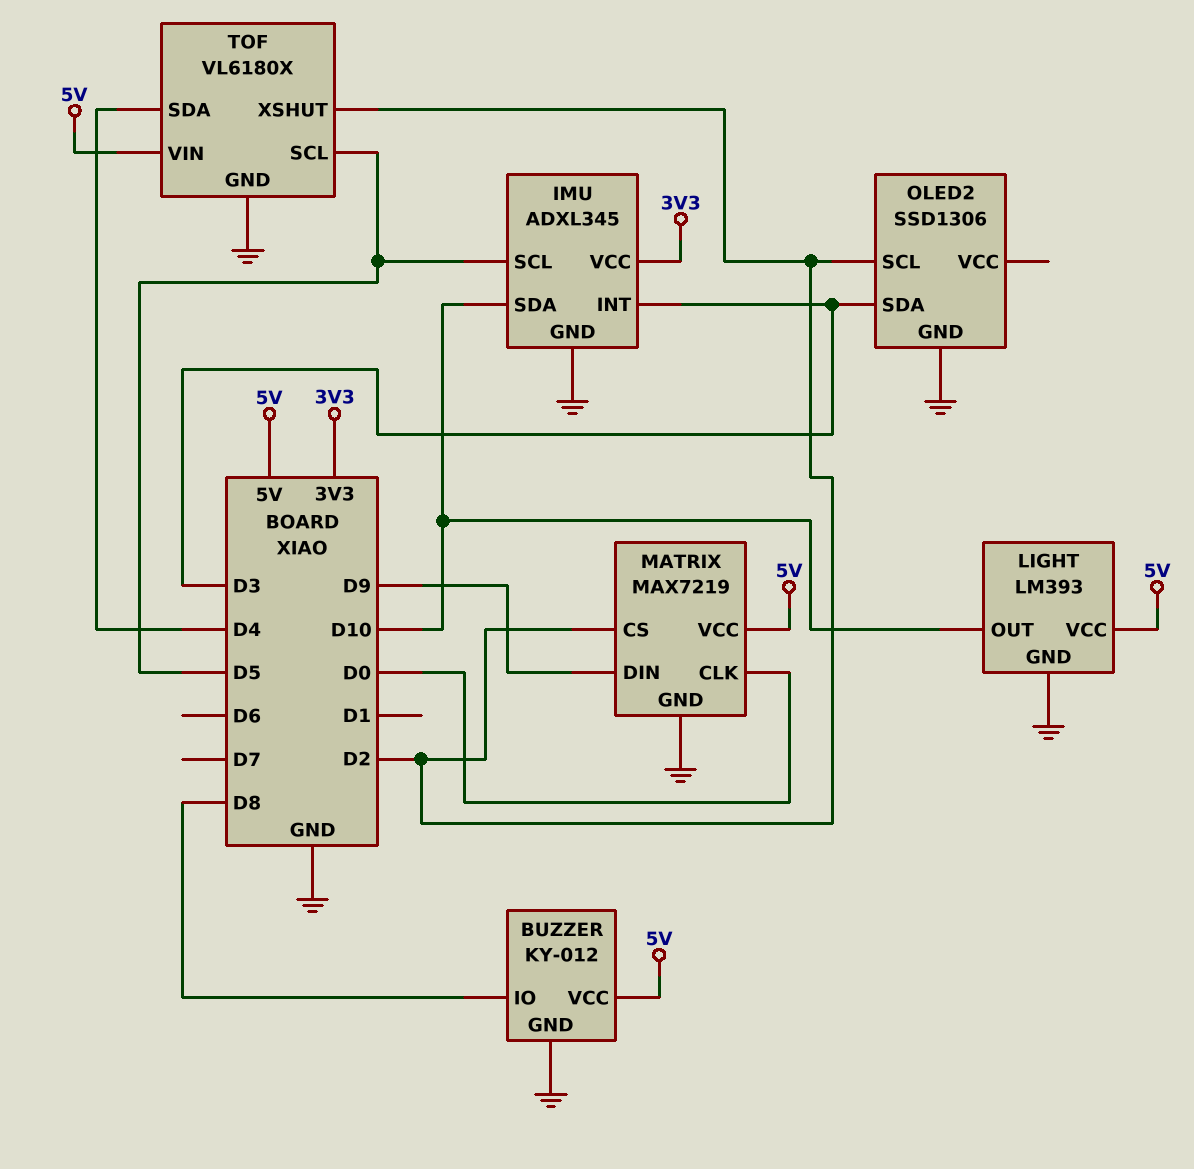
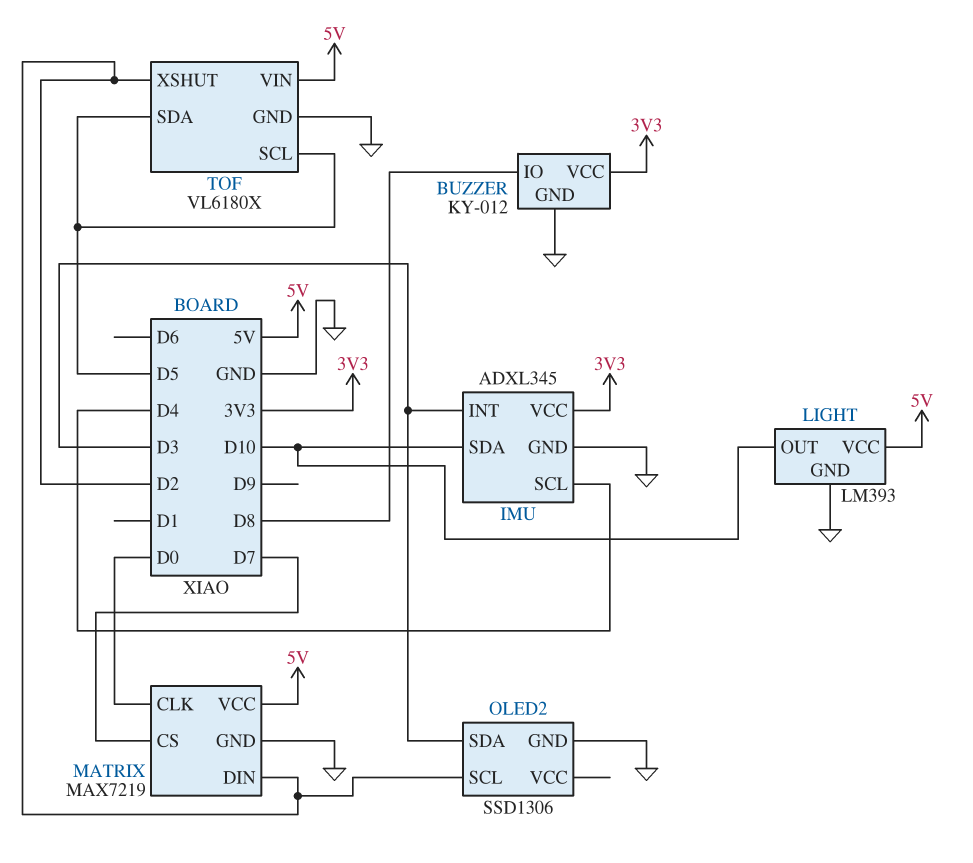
BUZZER pin VCC: 5V -> 3V3
IMU pin SCL: D5 -> D4
MATRIX pin CS: D2 -> D7
MATRIX pin DIN: D9 -> D2
TOF pin SDA: D4 -> D5

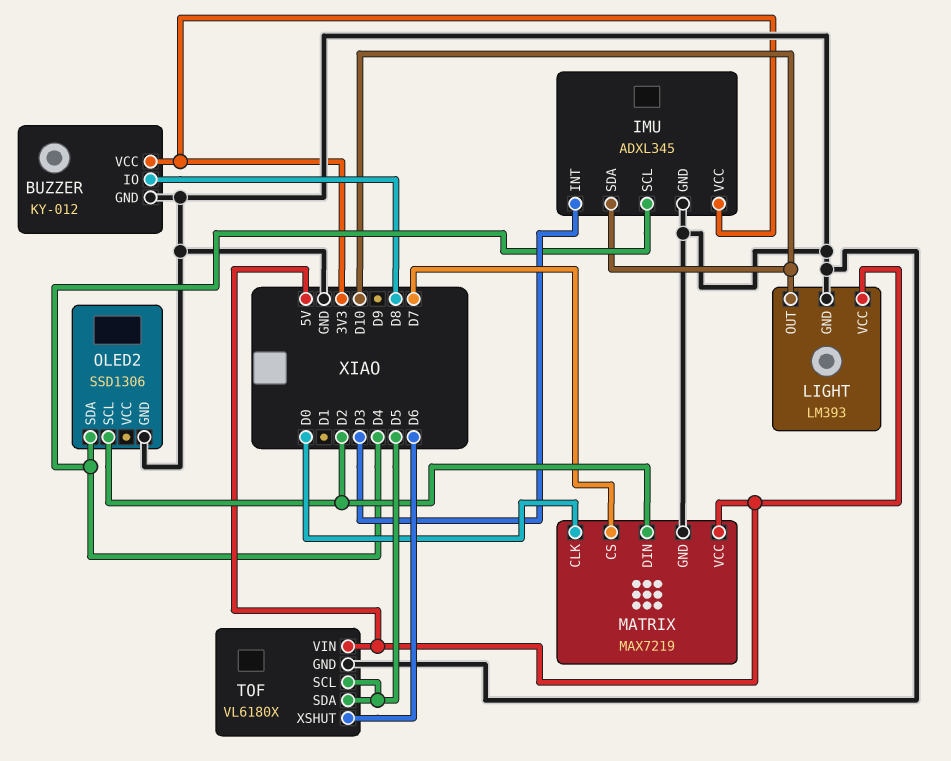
OLED2 pin SDA: D3 -> D4
TOF pin XSHUT: D2 -> D6

